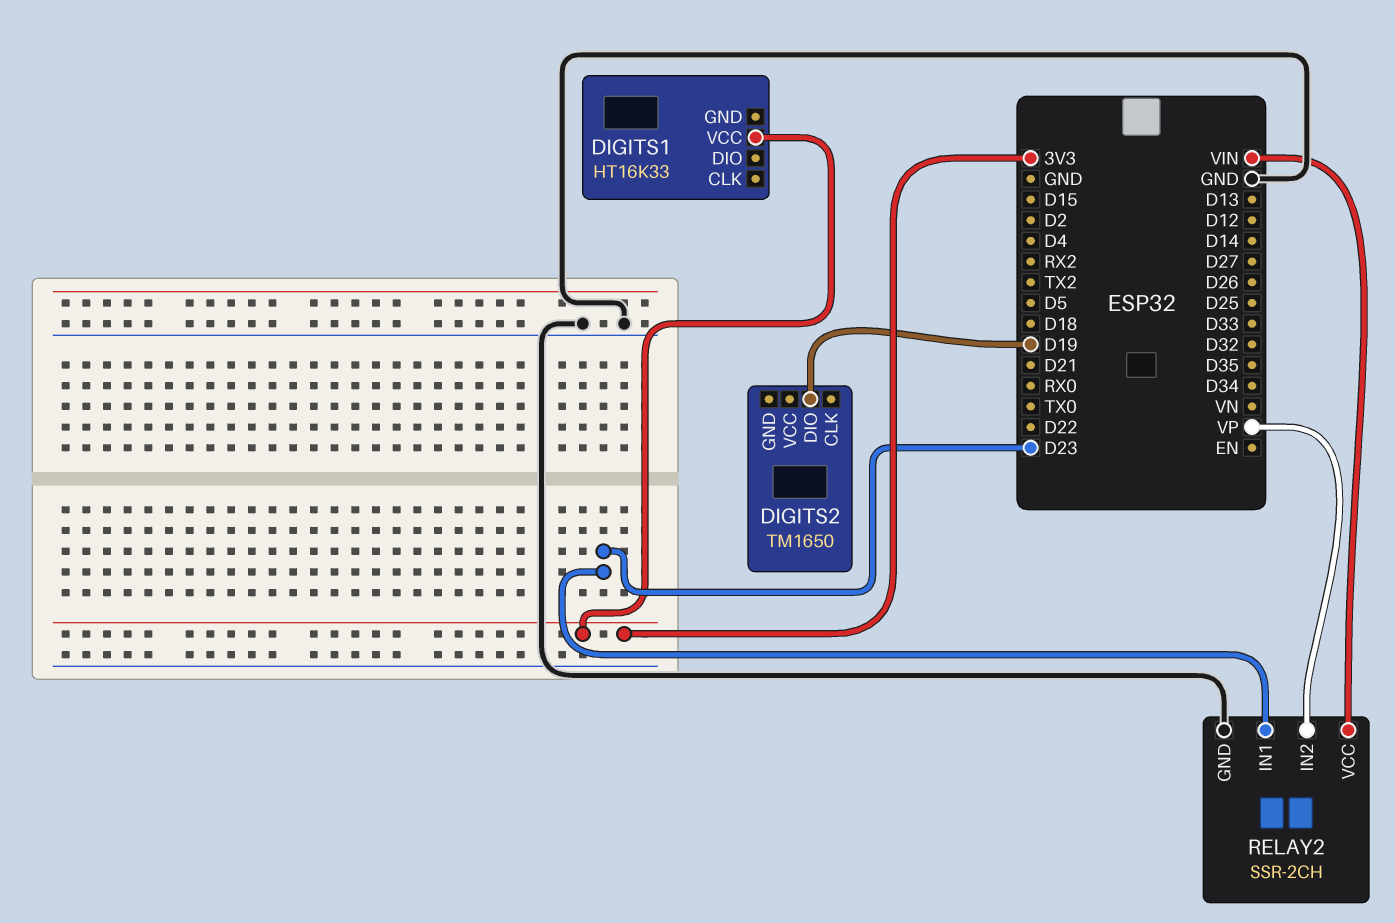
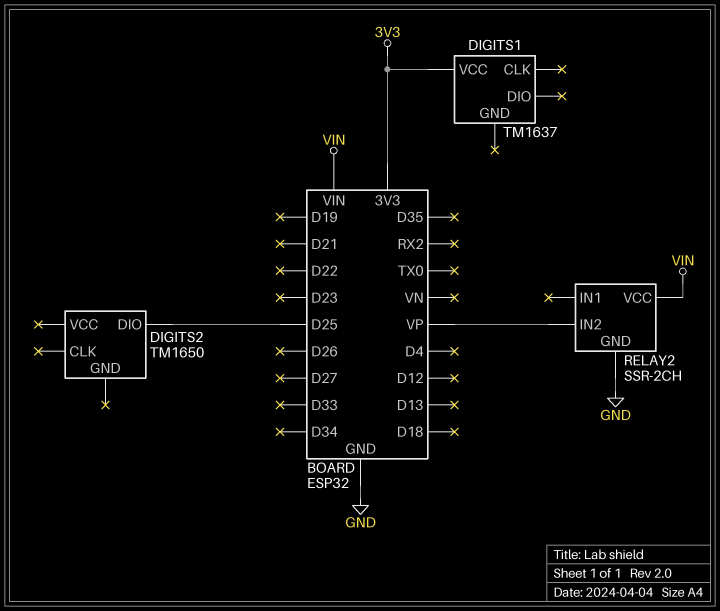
DIGITS1: HT16K33 -> TM1637
DIGITS2 pin DIO: D19 -> D25
RELAY2 pin IN1: D23 -> none

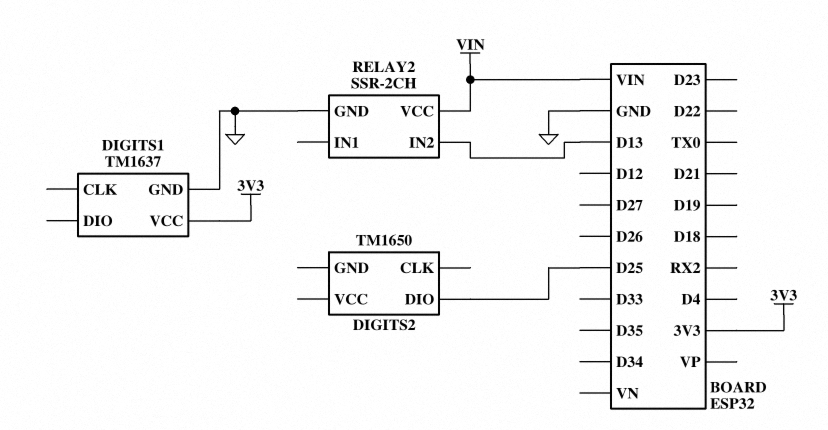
DIGITS1 pin GND: none -> GND
RELAY2 pin IN2: VP -> D13

